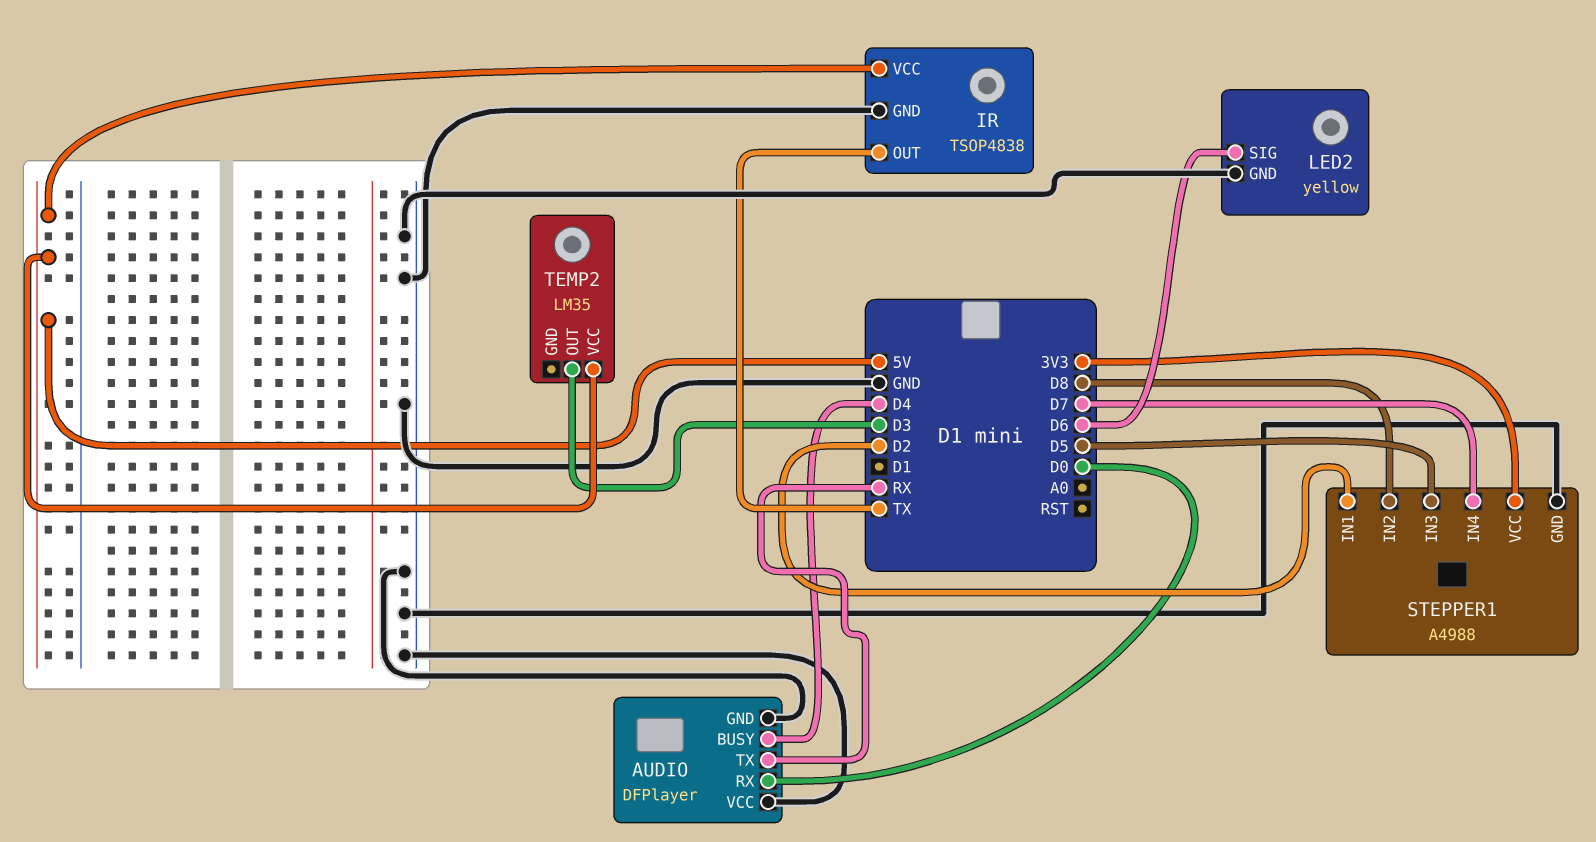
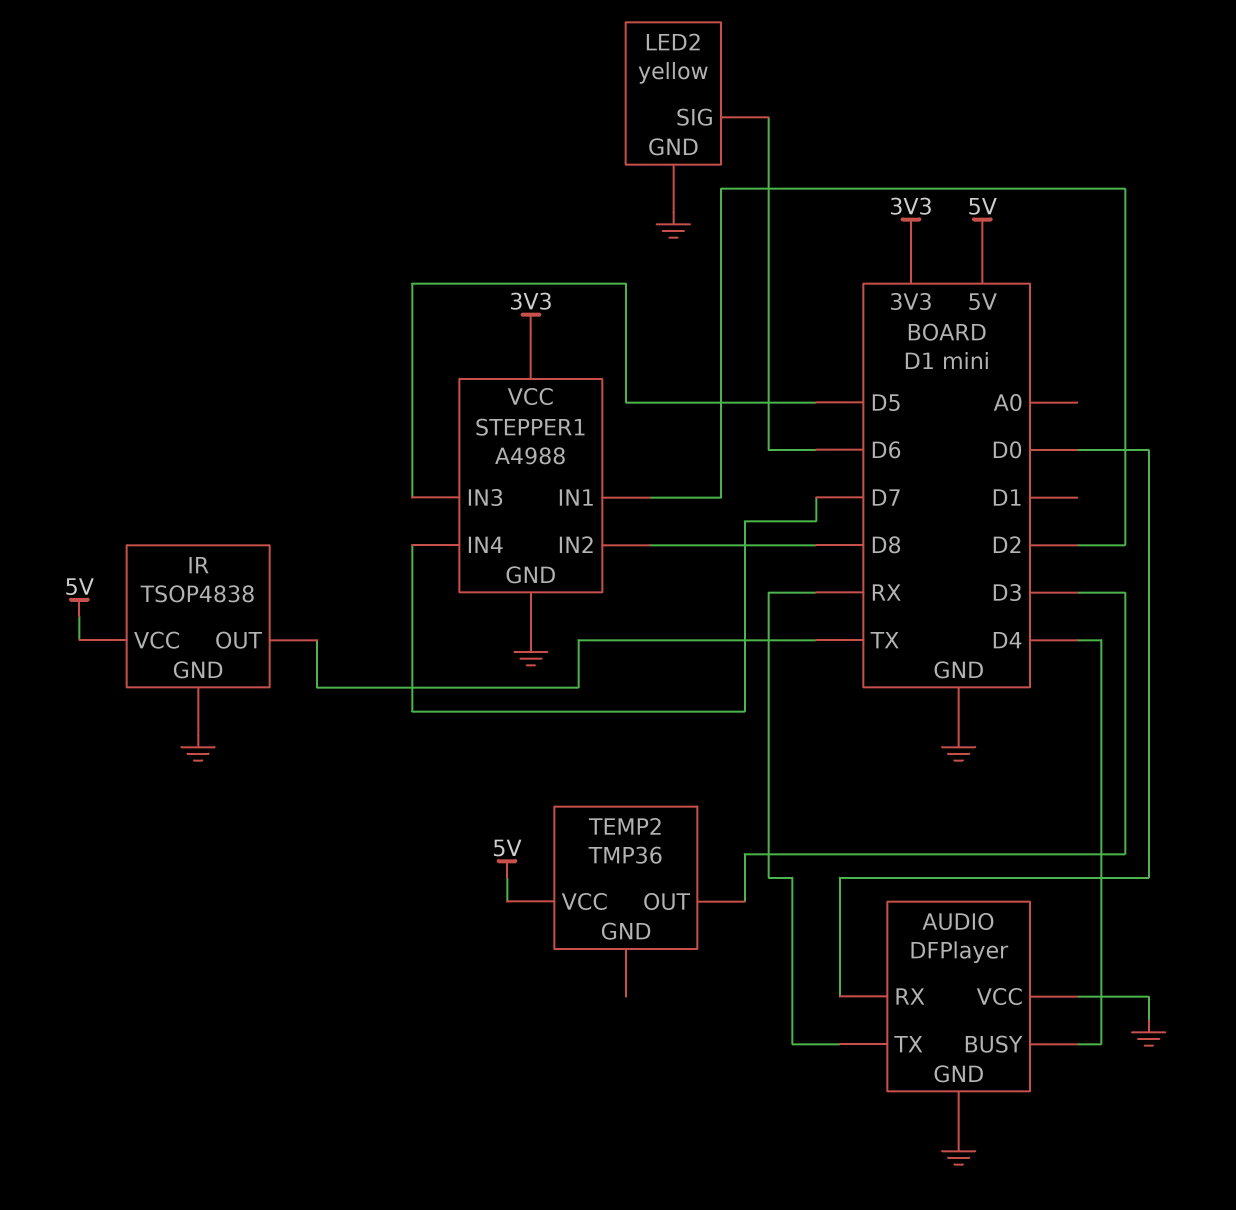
TEMP2: LM35 -> TMP36

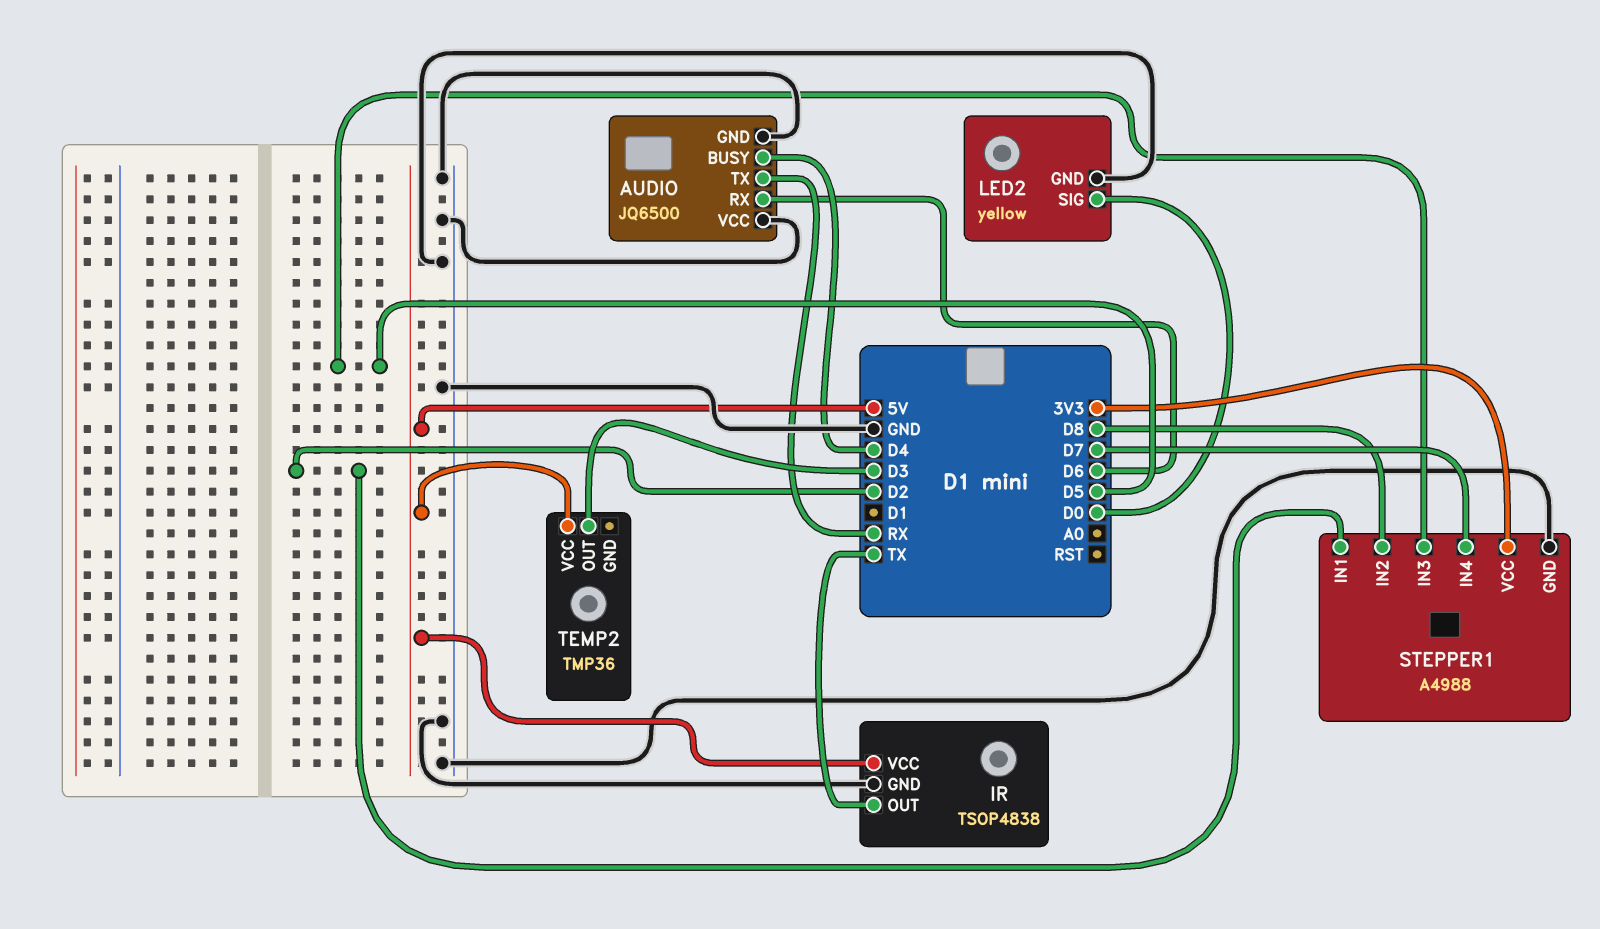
AUDIO: DFPlayer -> JQ6500
AUDIO pin RX: D0 -> D6
LED2 pin SIG: D6 -> D0

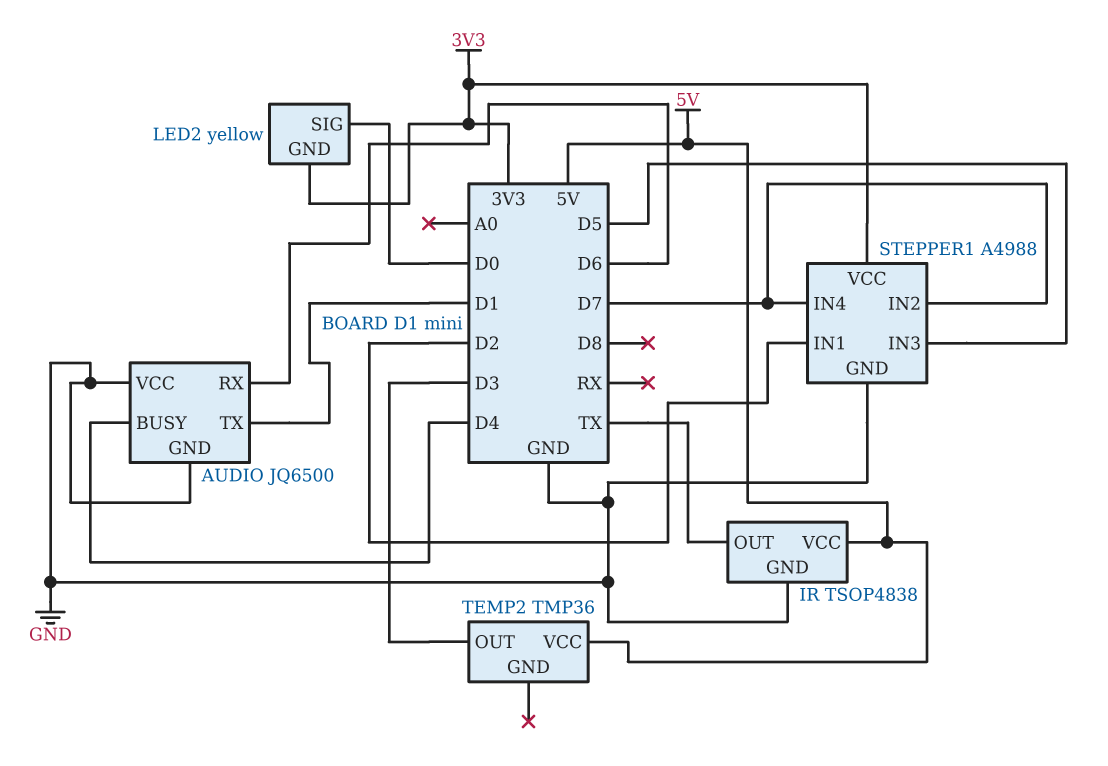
AUDIO pin TX: RX -> D1
LED2 pin GND: GND -> 3V3
STEPPER1 pin IN2: D8 -> D7

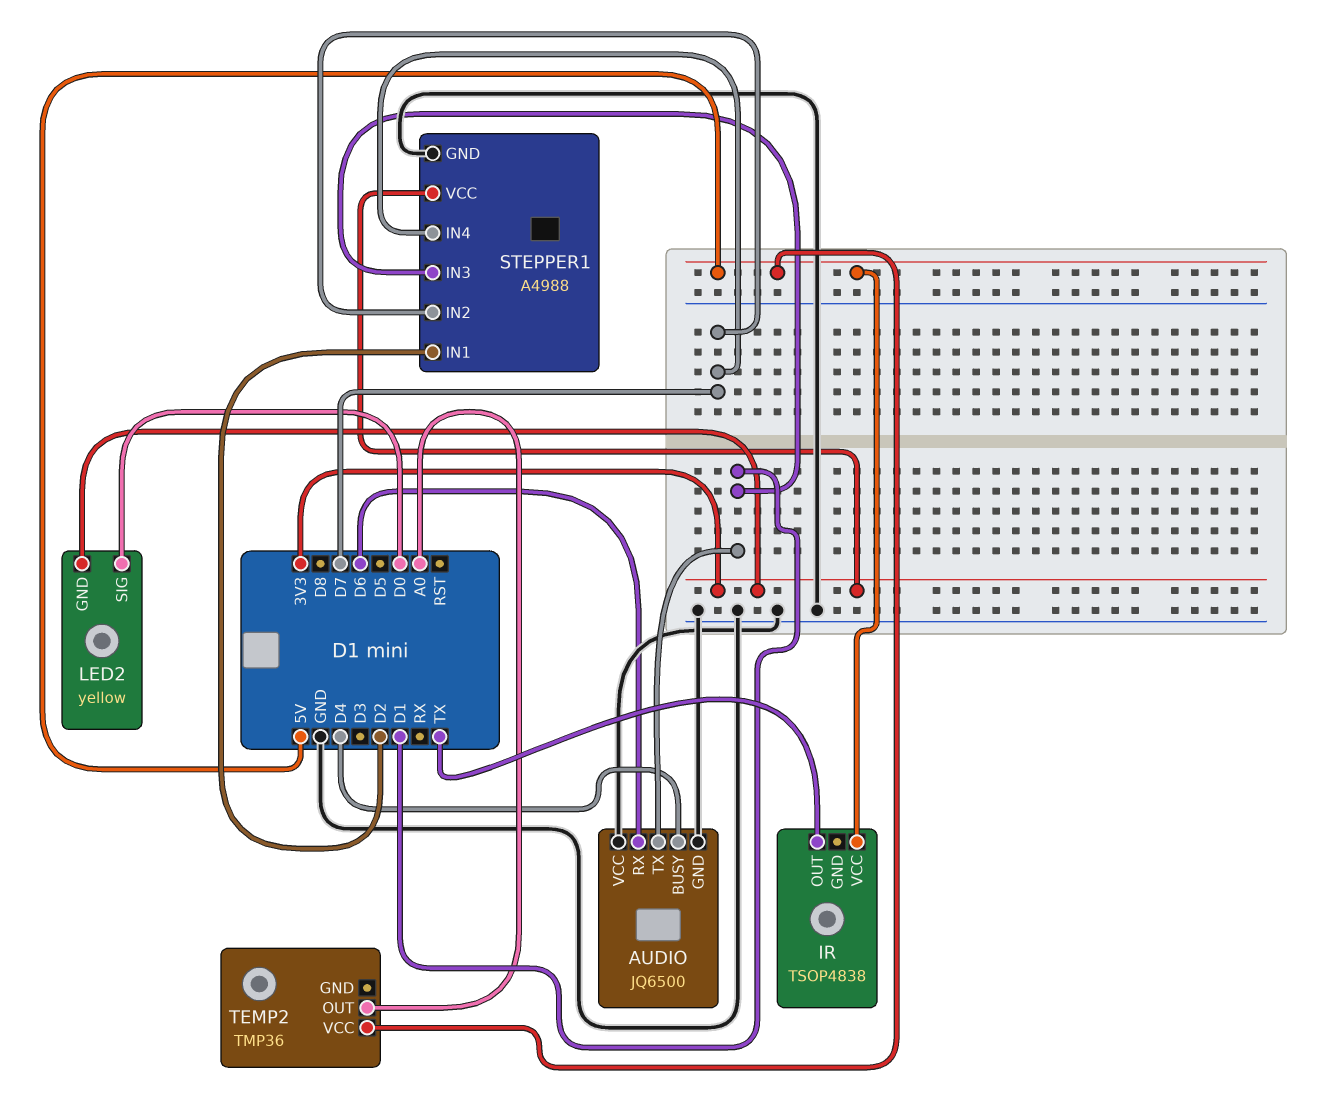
IR pin GND: GND -> none
STEPPER1 pin IN3: D5 -> D1
TEMP2 pin OUT: D3 -> A0

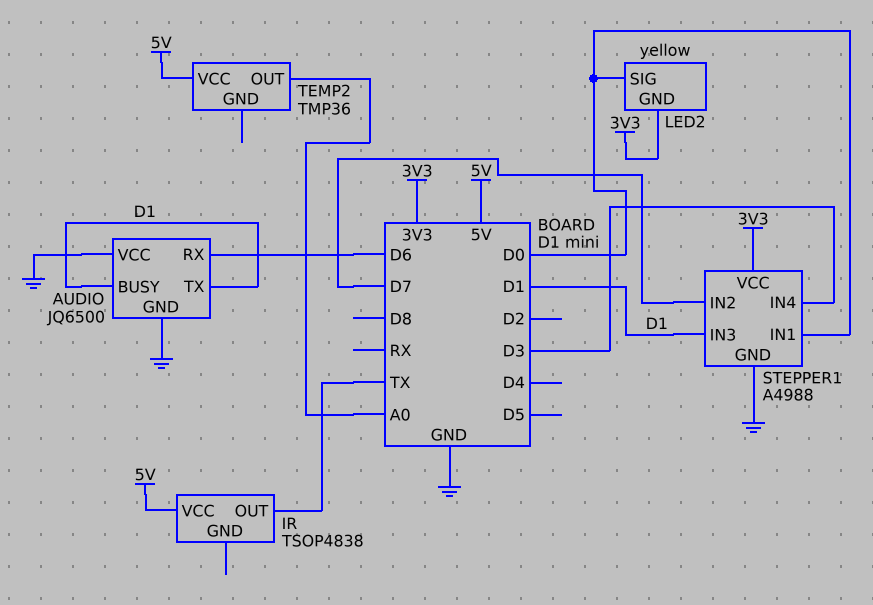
AUDIO pin BUSY: D4 -> D1
STEPPER1 pin IN1: D2 -> D0
STEPPER1 pin IN4: D7 -> D3

